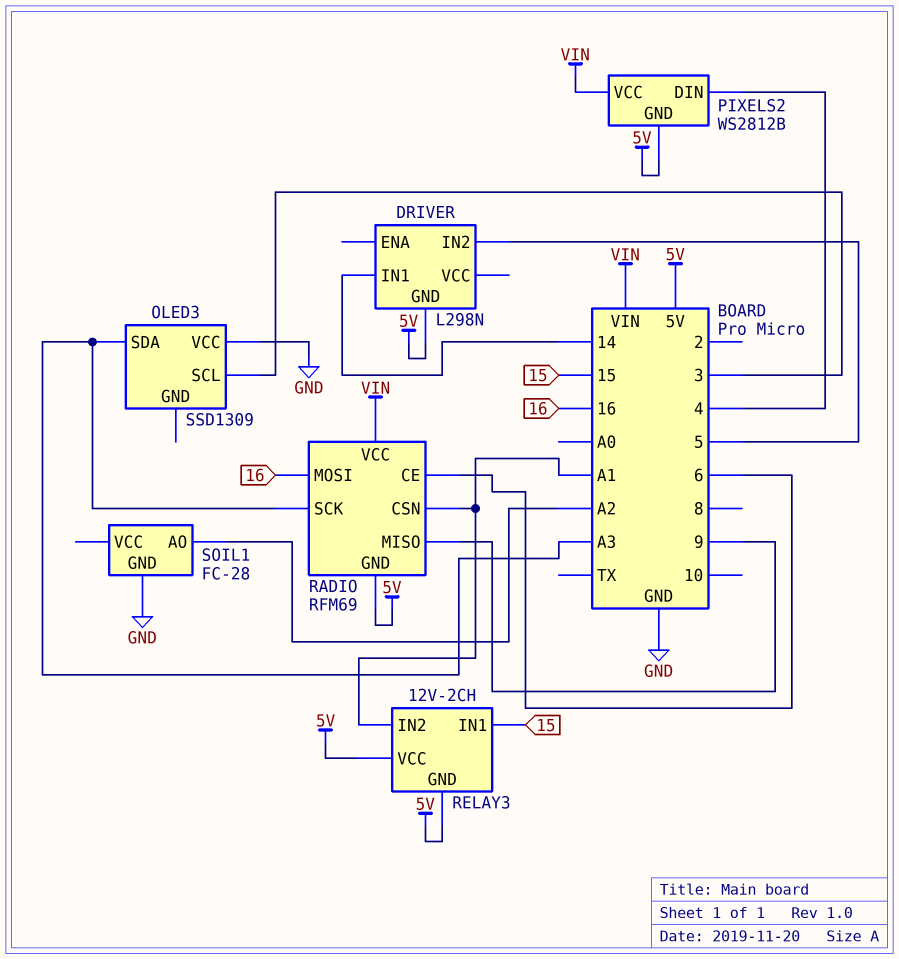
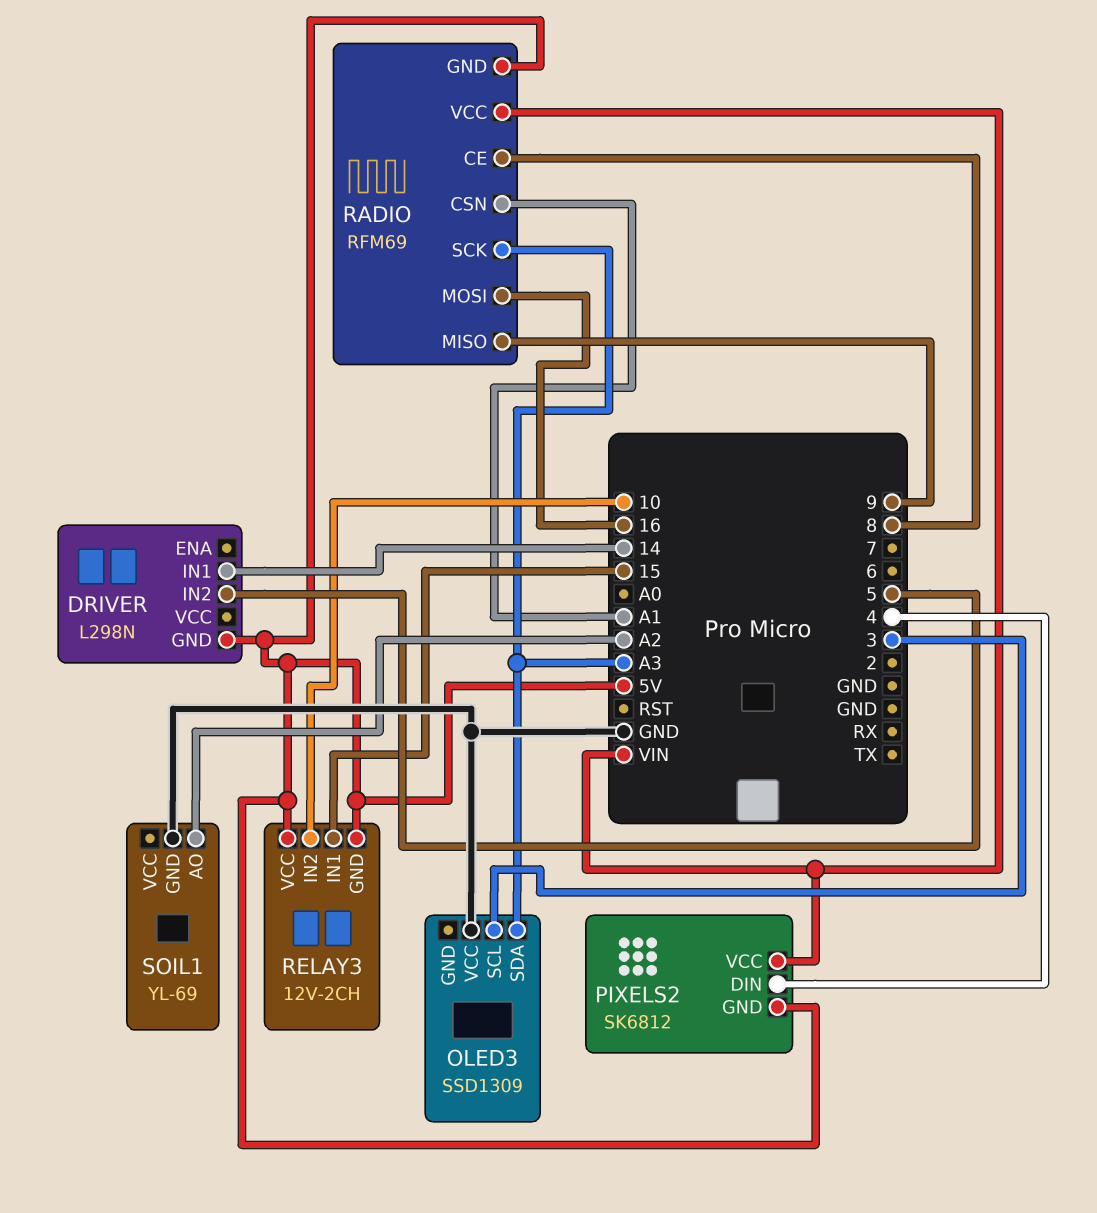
PIXELS2: WS2812B -> SK6812
RADIO pin CE: 6 -> 8
RELAY3 pin IN2: A1 -> 10
SOIL1: FC-28 -> YL-69

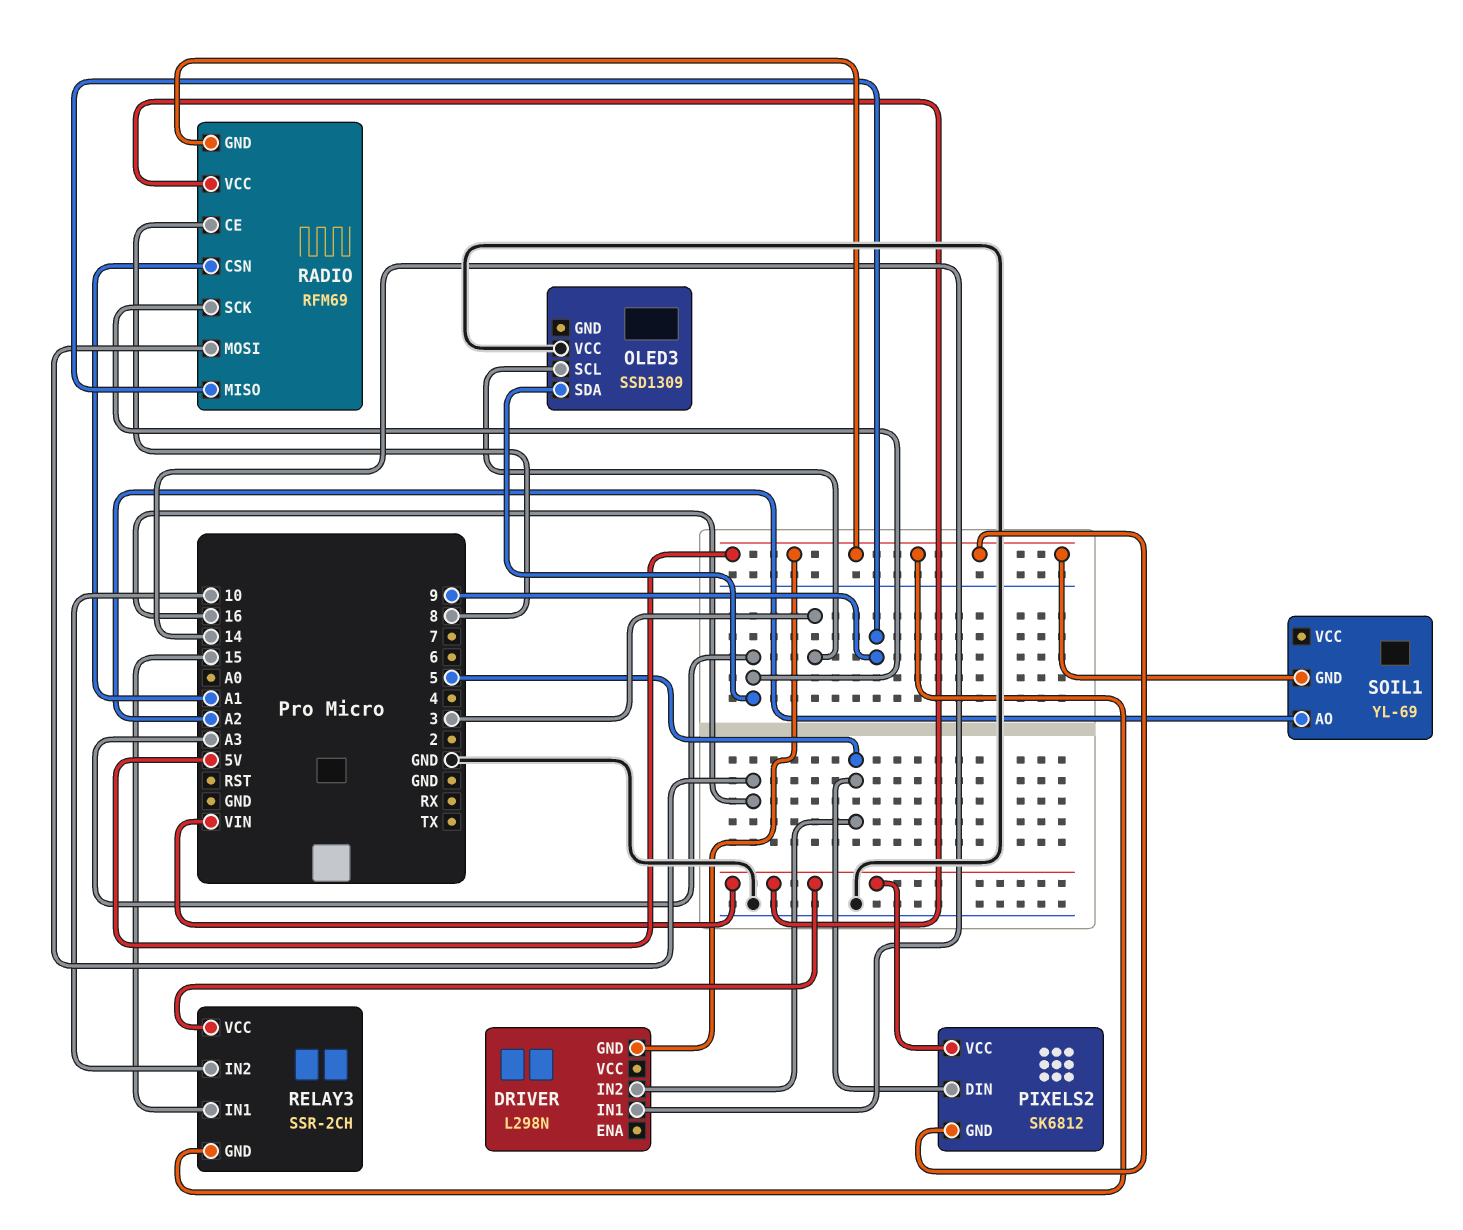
PIXELS2 pin DIN: 4 -> 5
RELAY3: 12V-2CH -> SSR-2CH
RELAY3 pin VCC: 5V -> VIN
SOIL1 pin GND: GND -> 5V

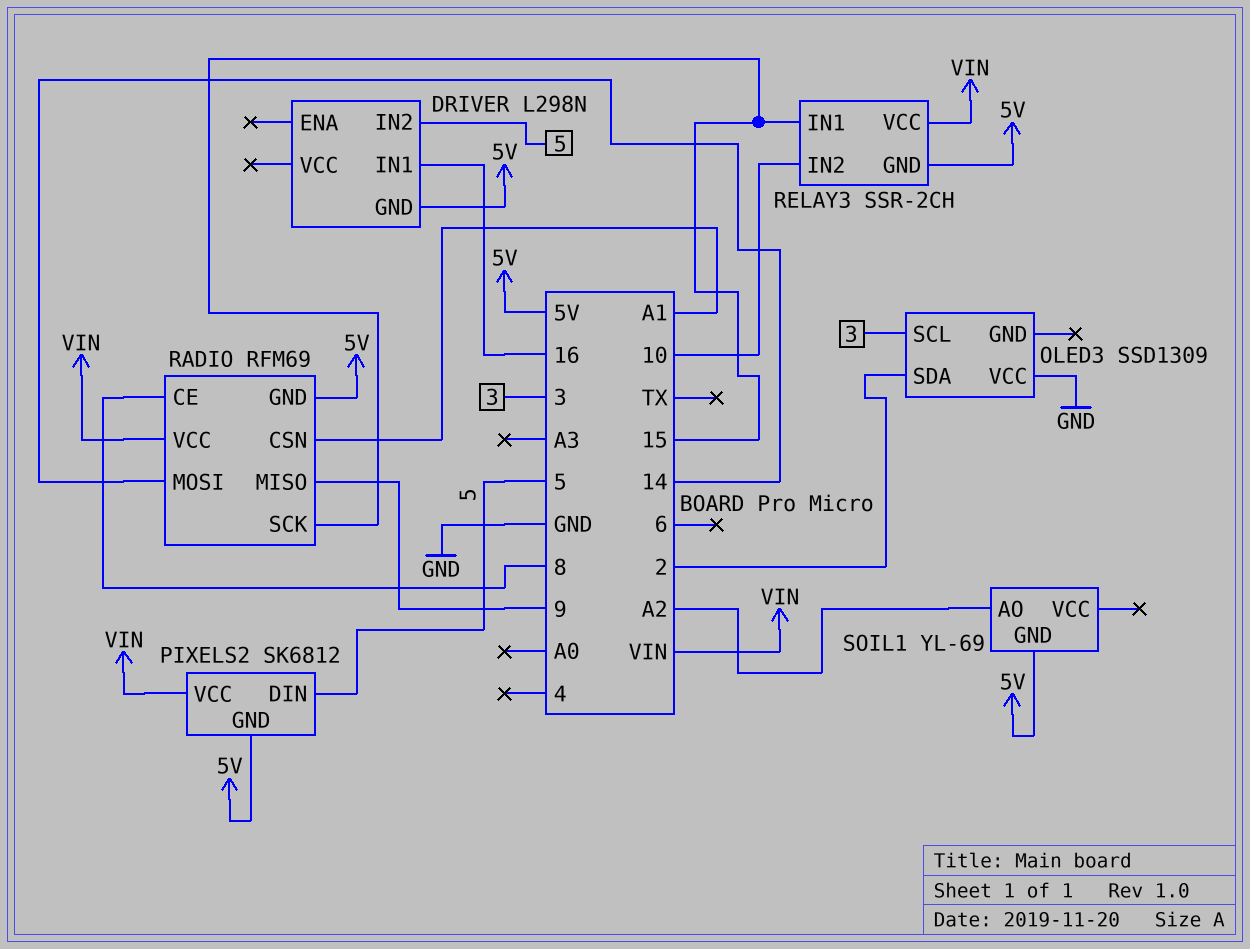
DRIVER pin IN1: 14 -> 16
OLED3 pin SDA: A3 -> 2
RADIO pin MOSI: 16 -> 14
RADIO pin SCK: A3 -> 15

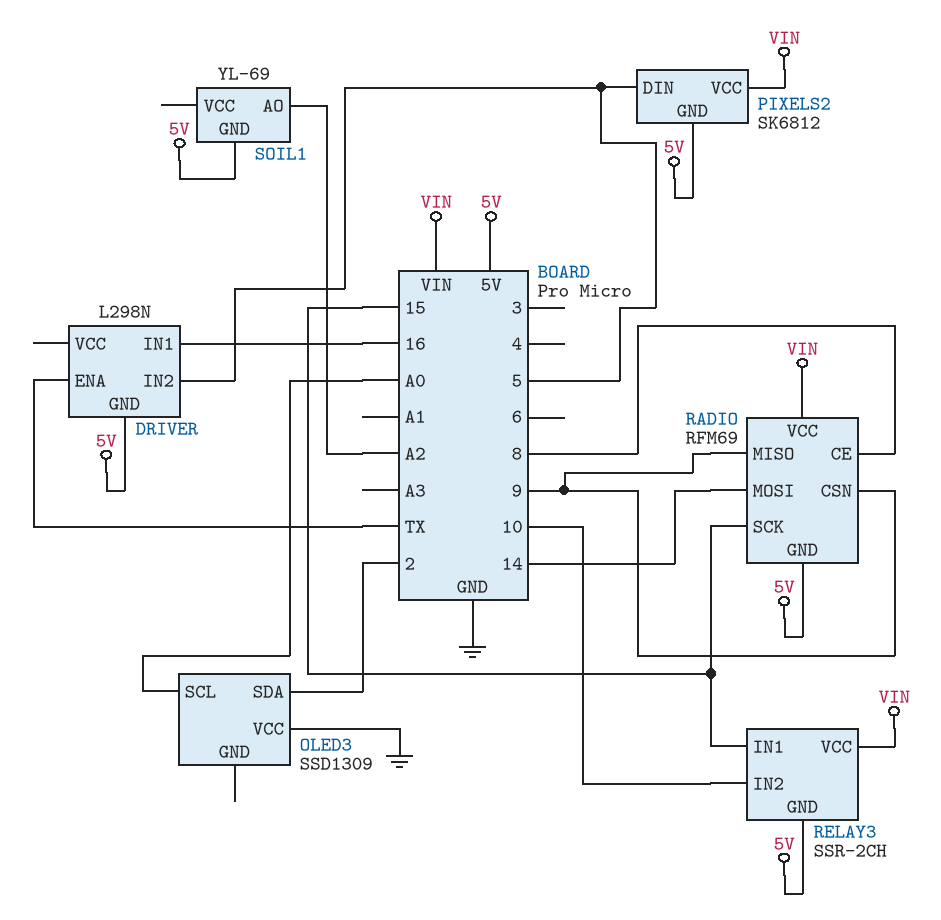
DRIVER pin ENA: none -> TX
OLED3 pin SCL: 3 -> A0
RADIO pin CSN: A1 -> 9

